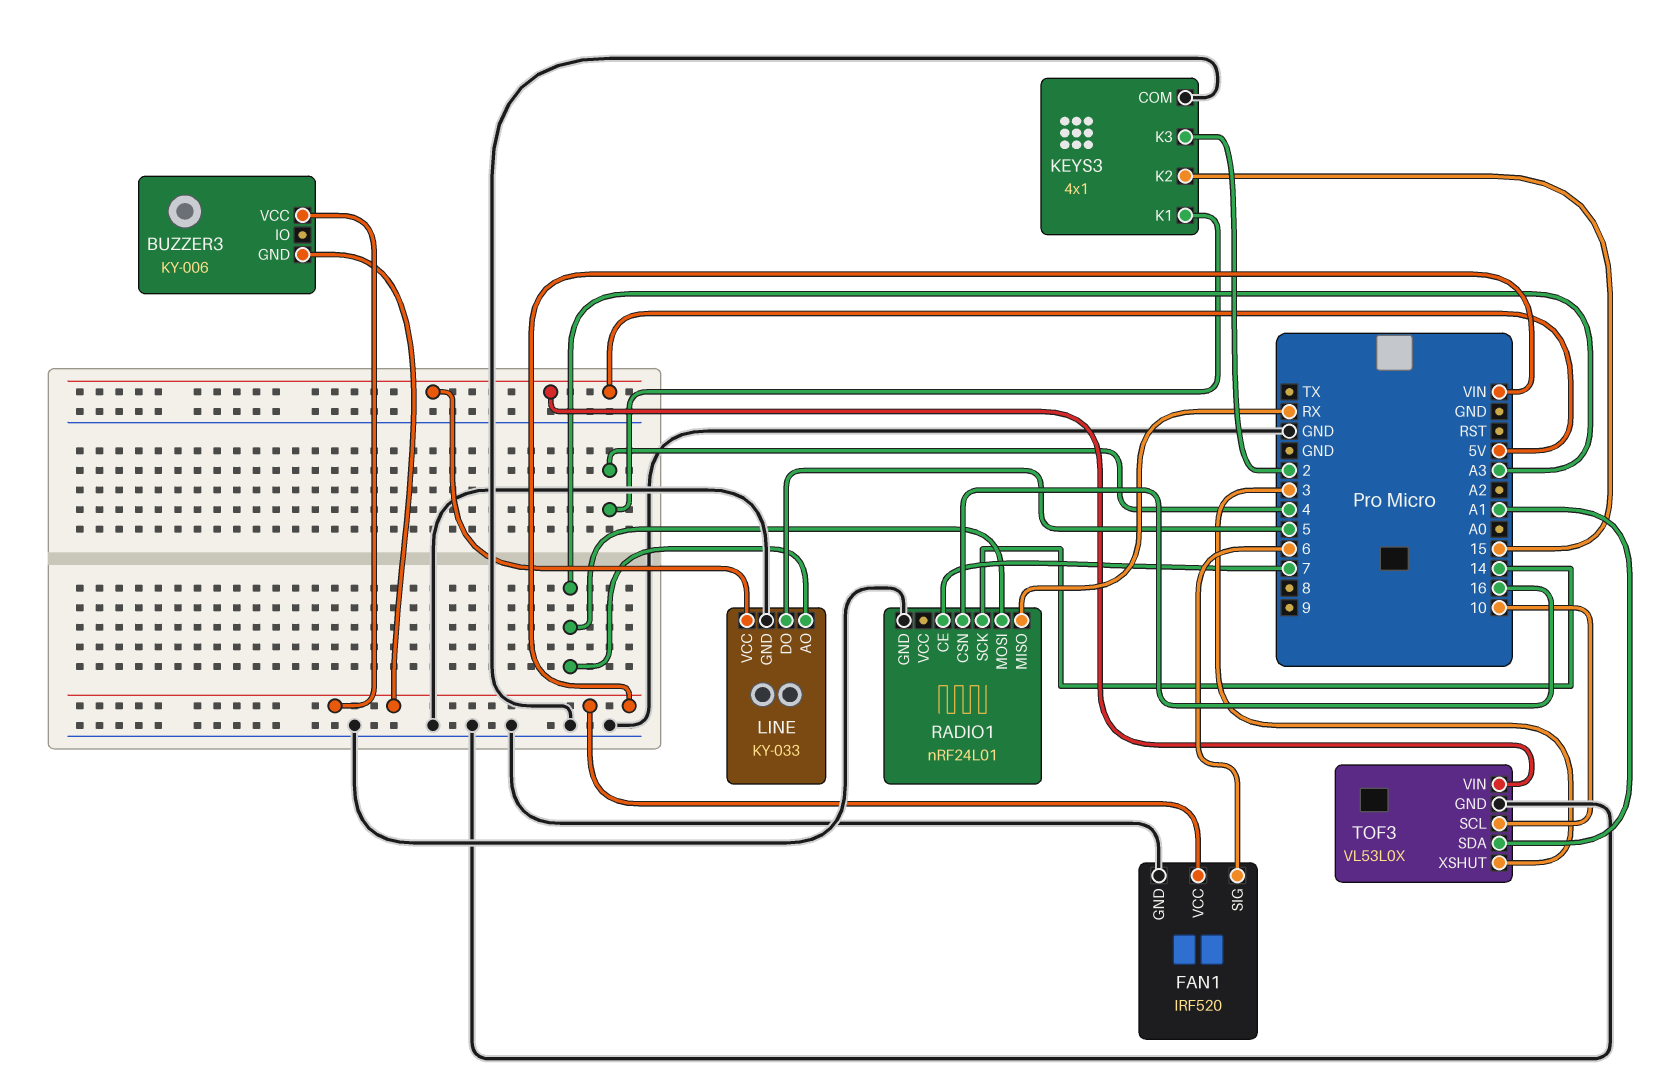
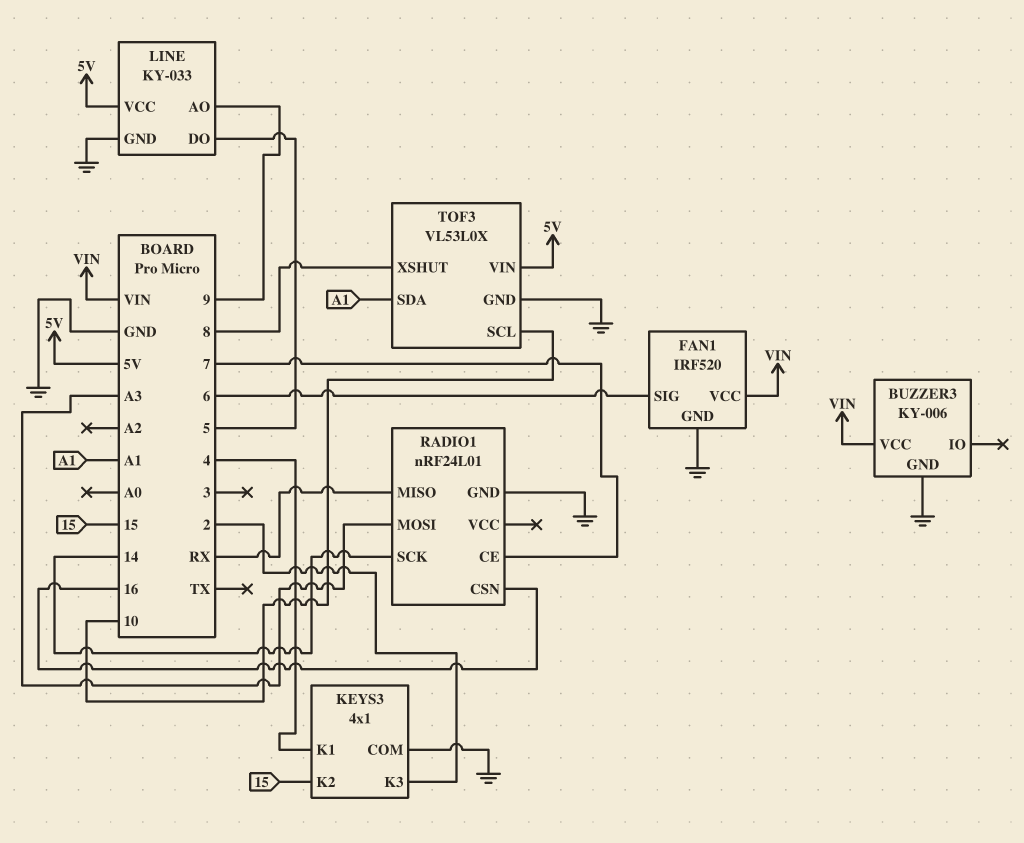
BUZZER3 pin GND: VIN -> GND
LINE pin AO: A3 -> 9
TOF3 pin XSHUT: 3 -> 8

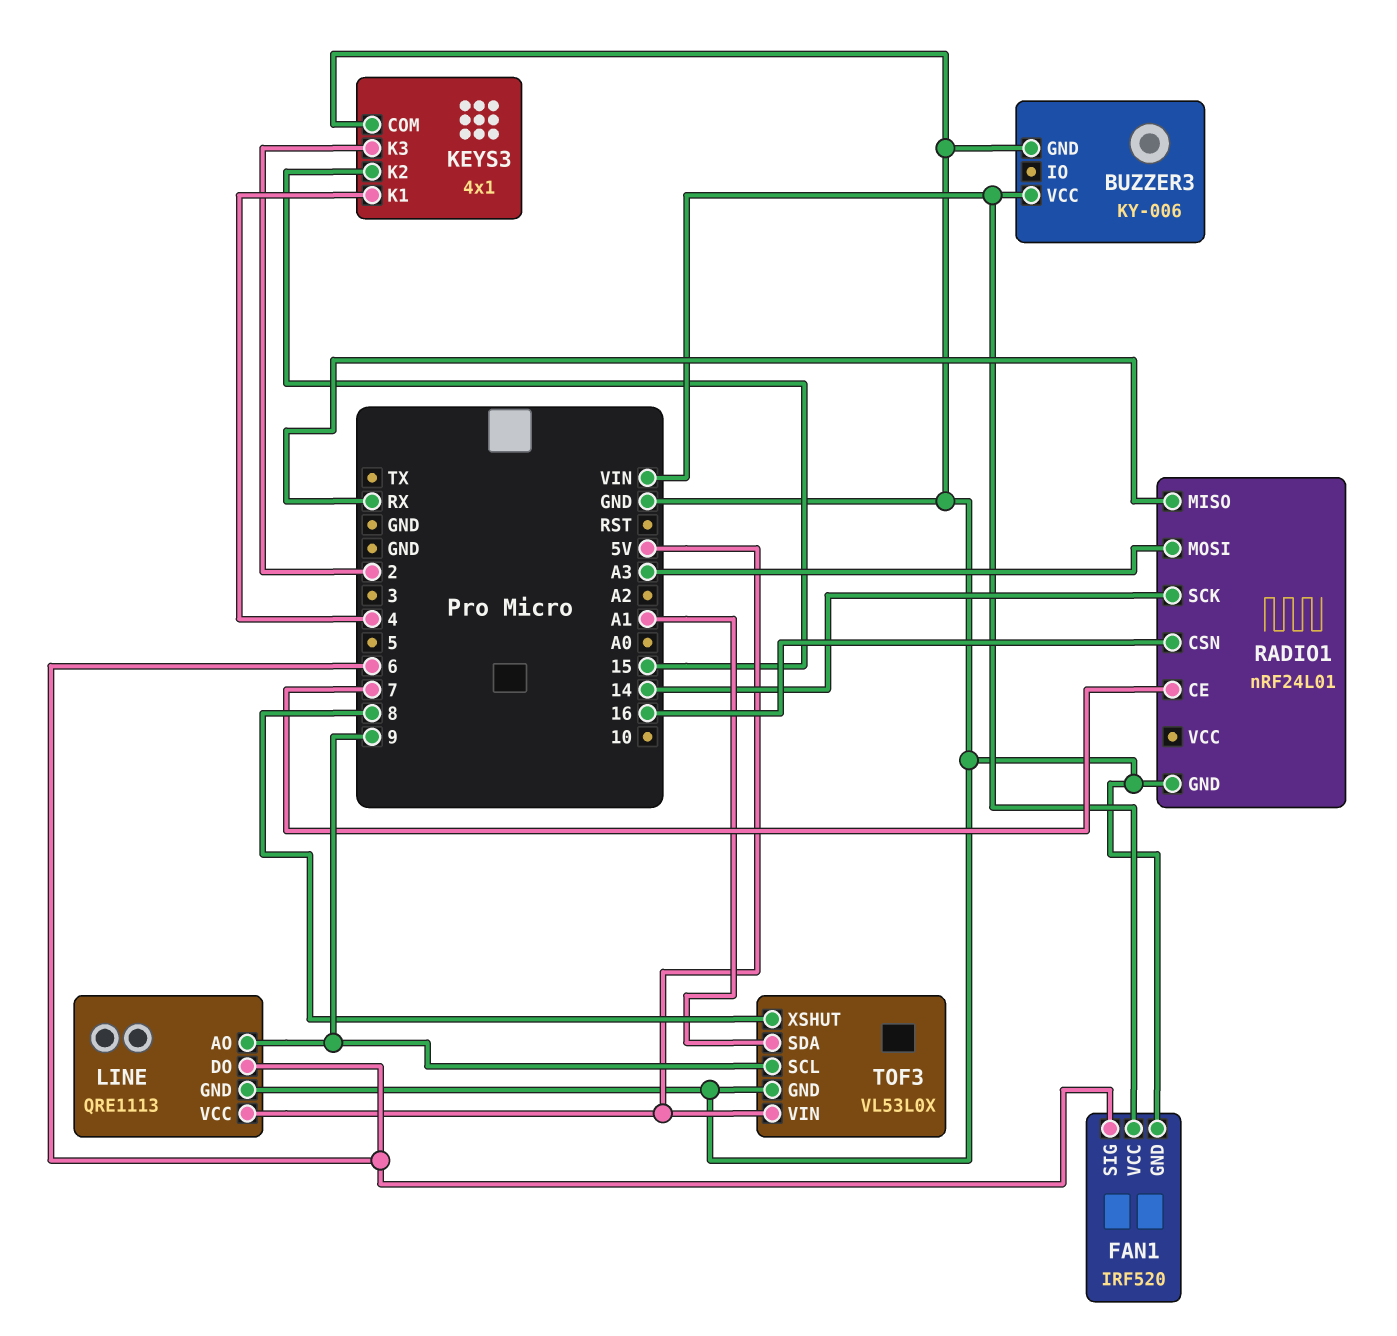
LINE: KY-033 -> QRE1113
LINE pin DO: 5 -> 6
TOF3 pin SCL: 10 -> 9

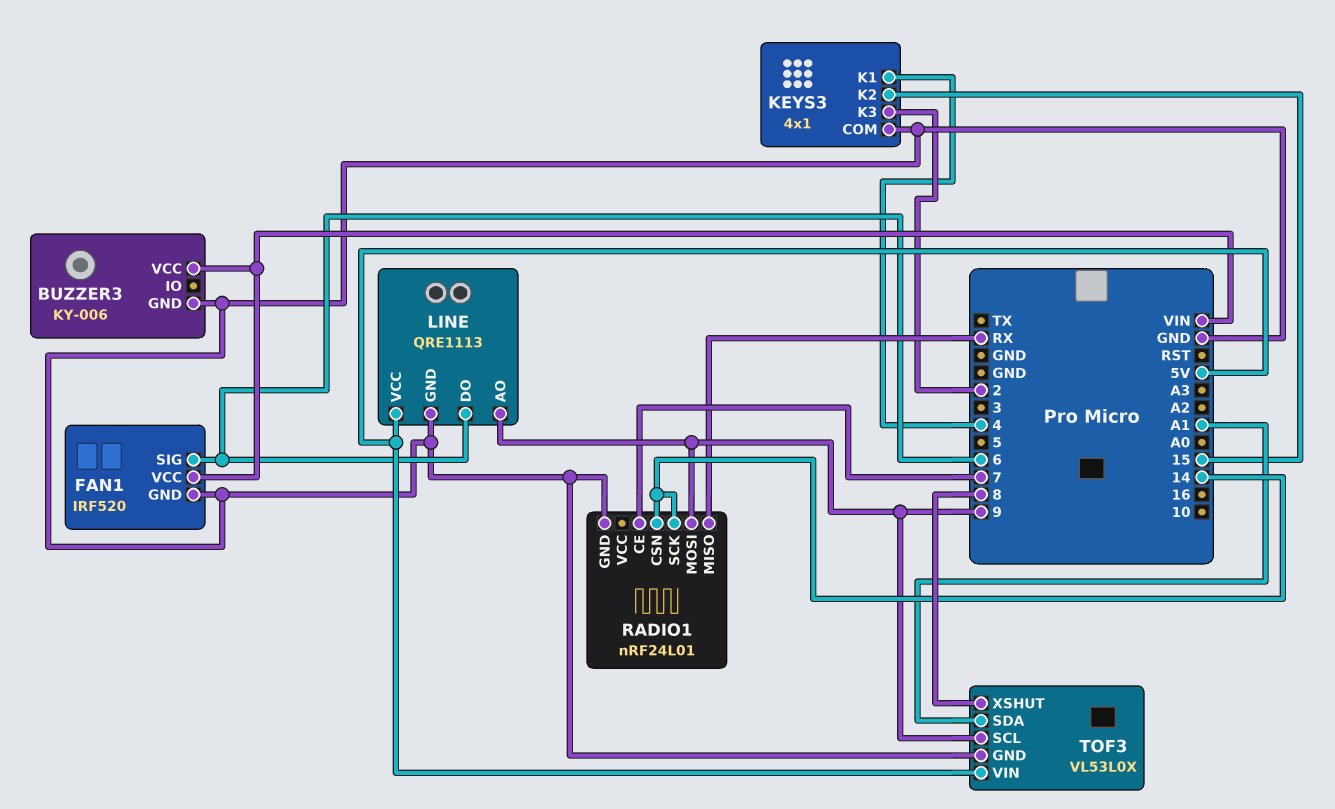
RADIO1 pin CSN: 16 -> 14
RADIO1 pin MOSI: A3 -> 9

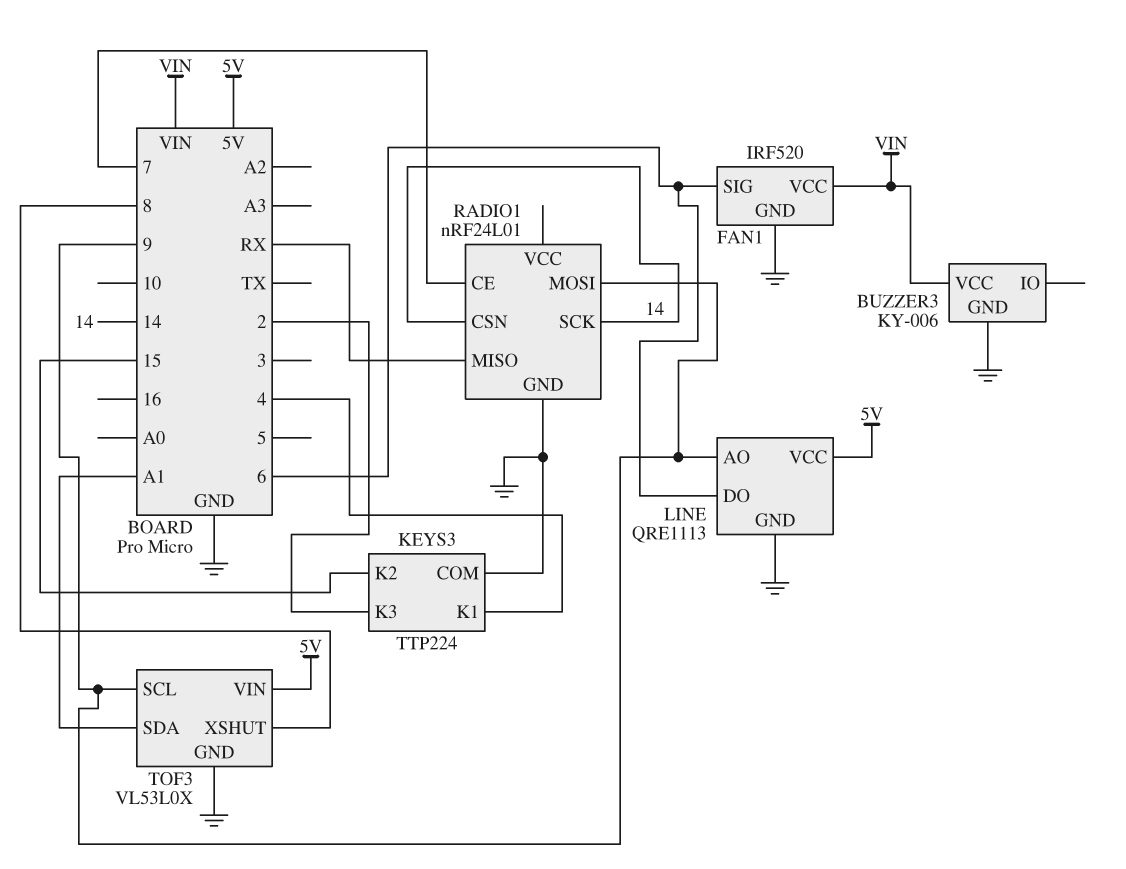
KEYS3: 4x1 -> TTP224

